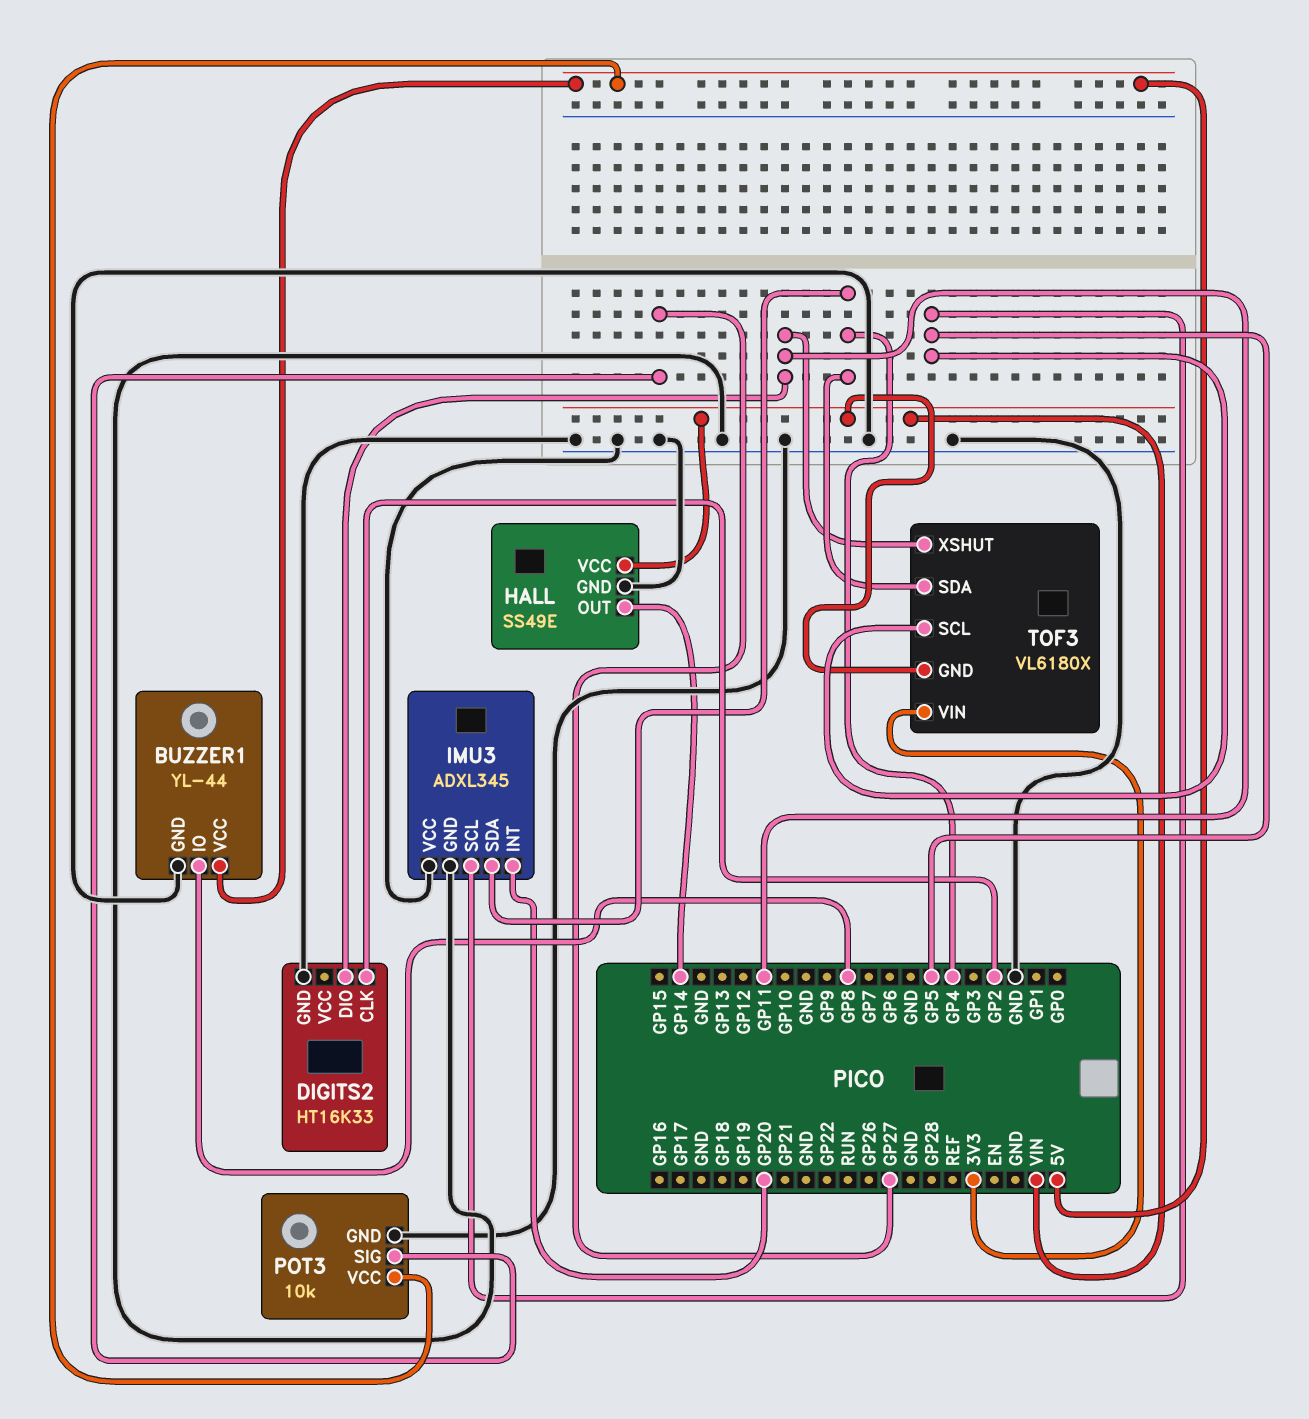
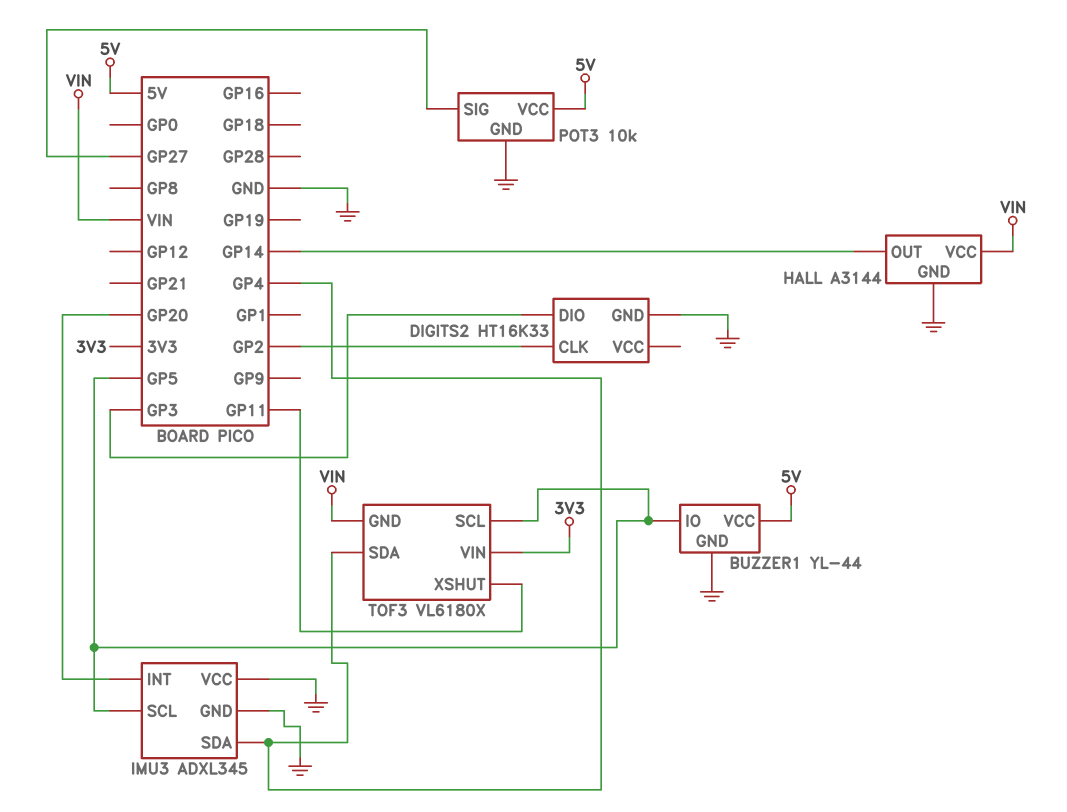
BUZZER1 pin IO: GP8 -> GP5
DIGITS2 pin DIO: GP11 -> GP3
HALL: SS49E -> A3144

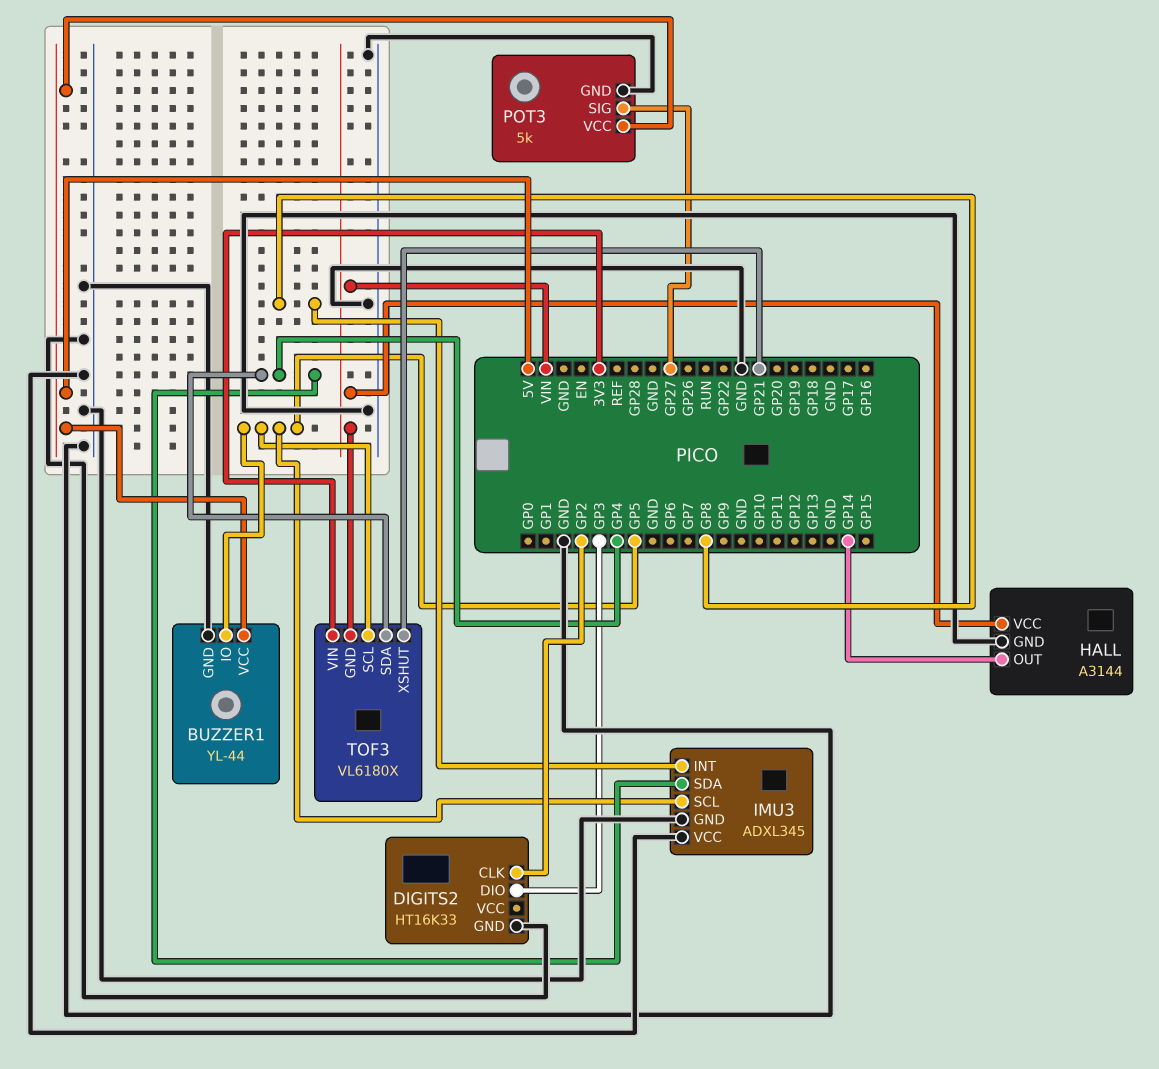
IMU3 pin INT: GP20 -> GP8
POT3: 10k -> 5k
TOF3 pin XSHUT: GP11 -> GP21

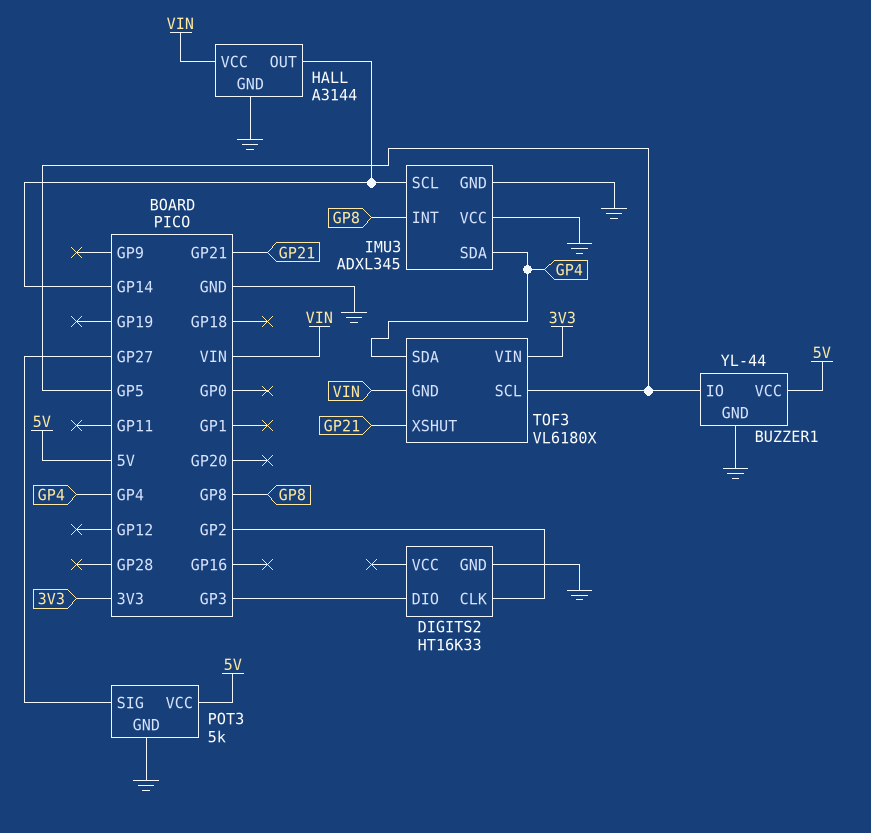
IMU3 pin SCL: GP5 -> GP14

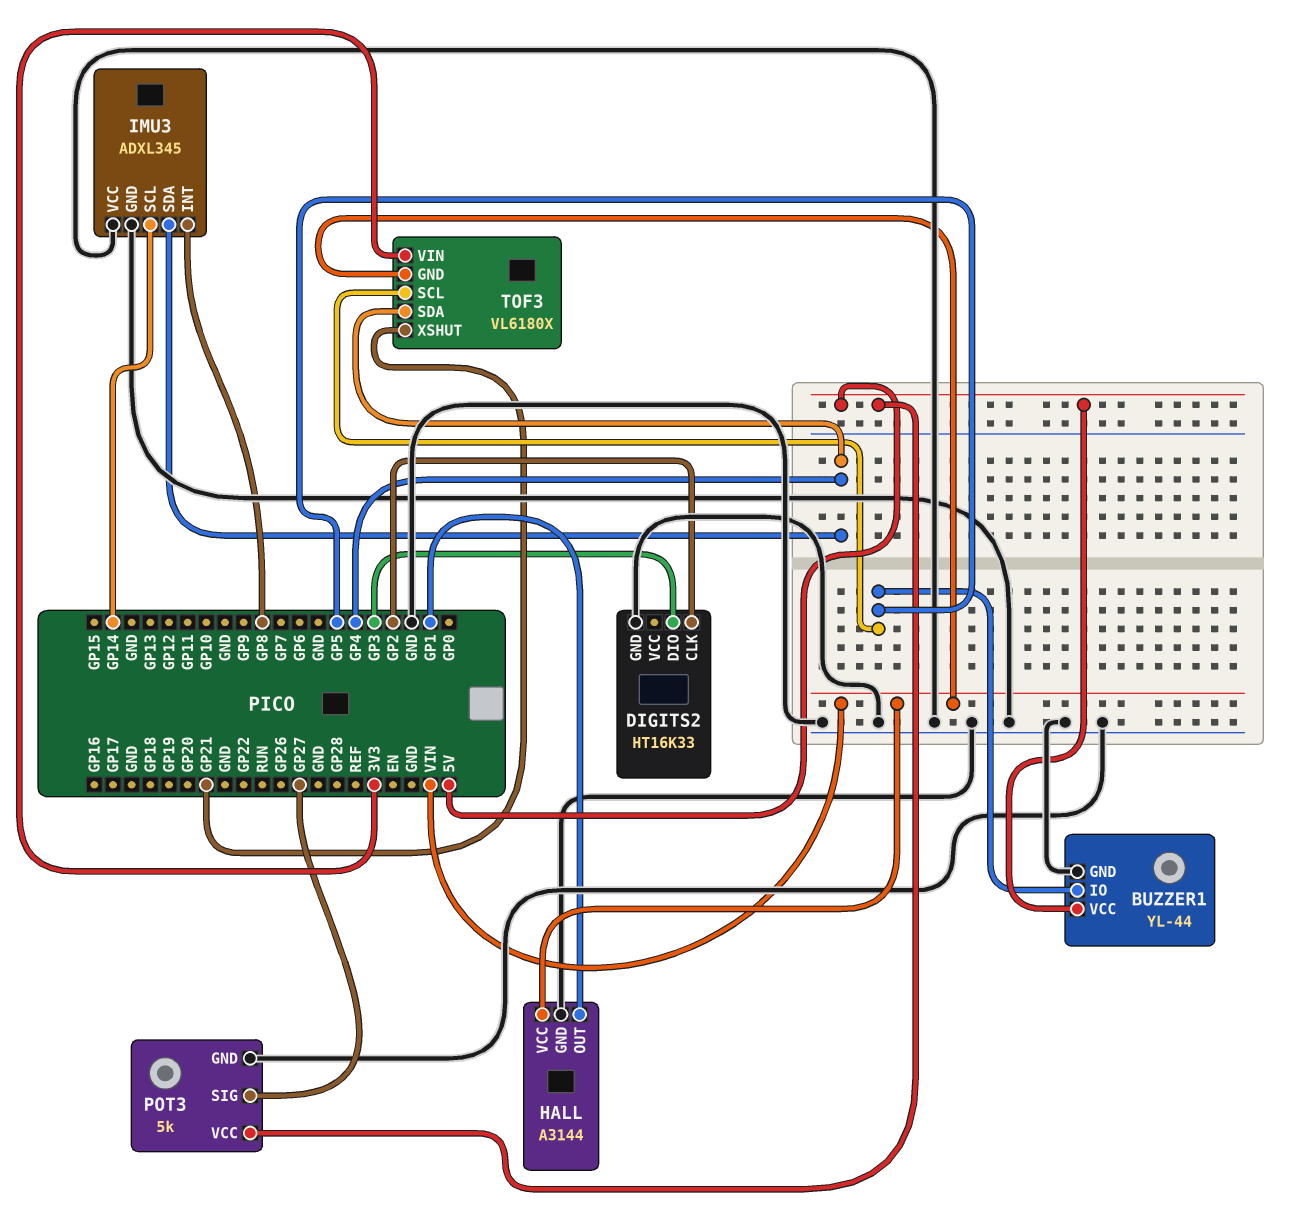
HALL pin OUT: GP14 -> GP1

